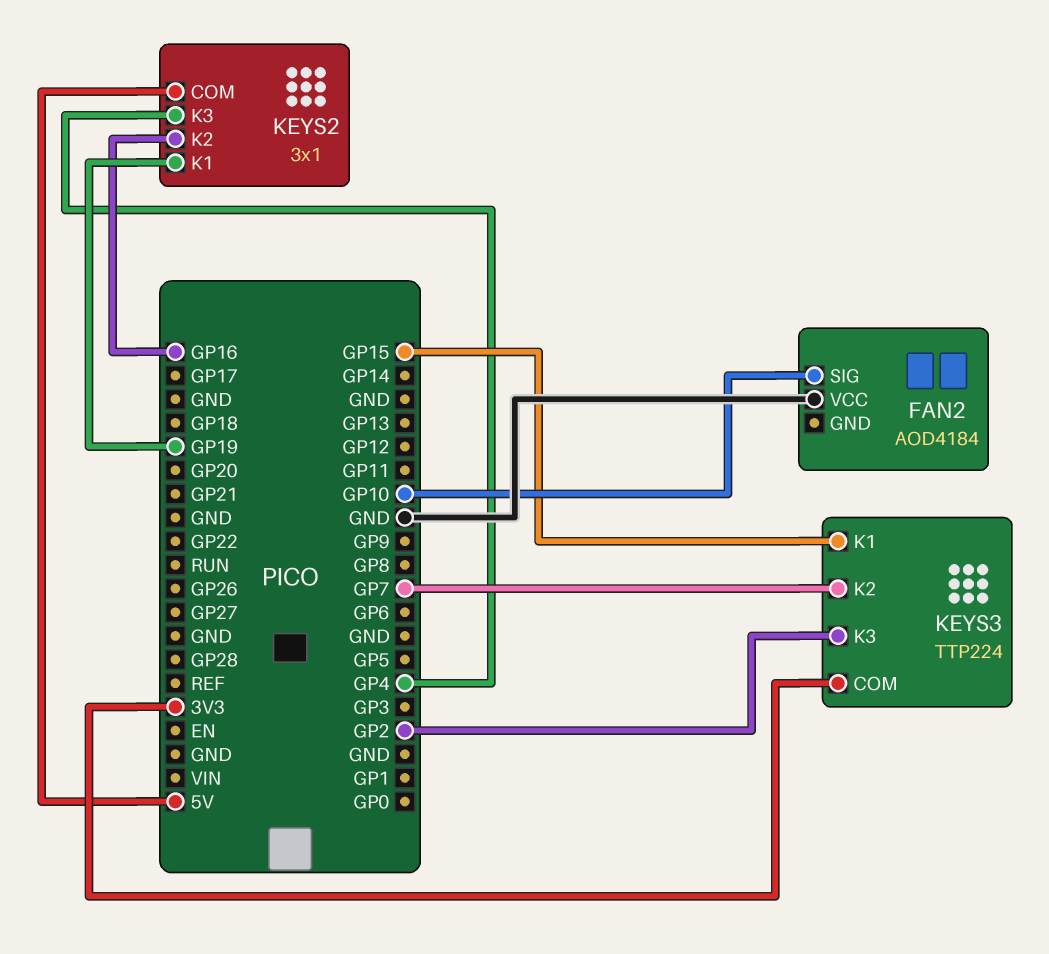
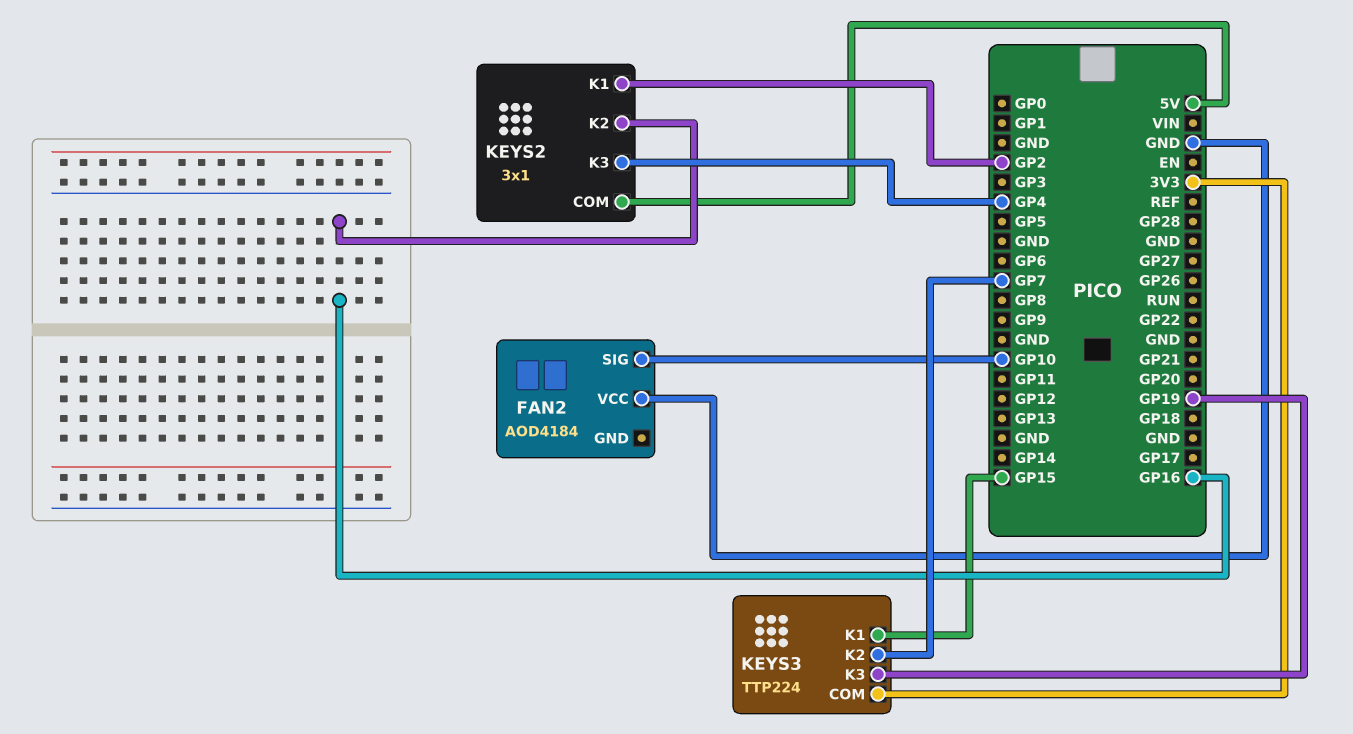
KEYS2 pin K1: GP19 -> GP2
KEYS3 pin K3: GP2 -> GP19

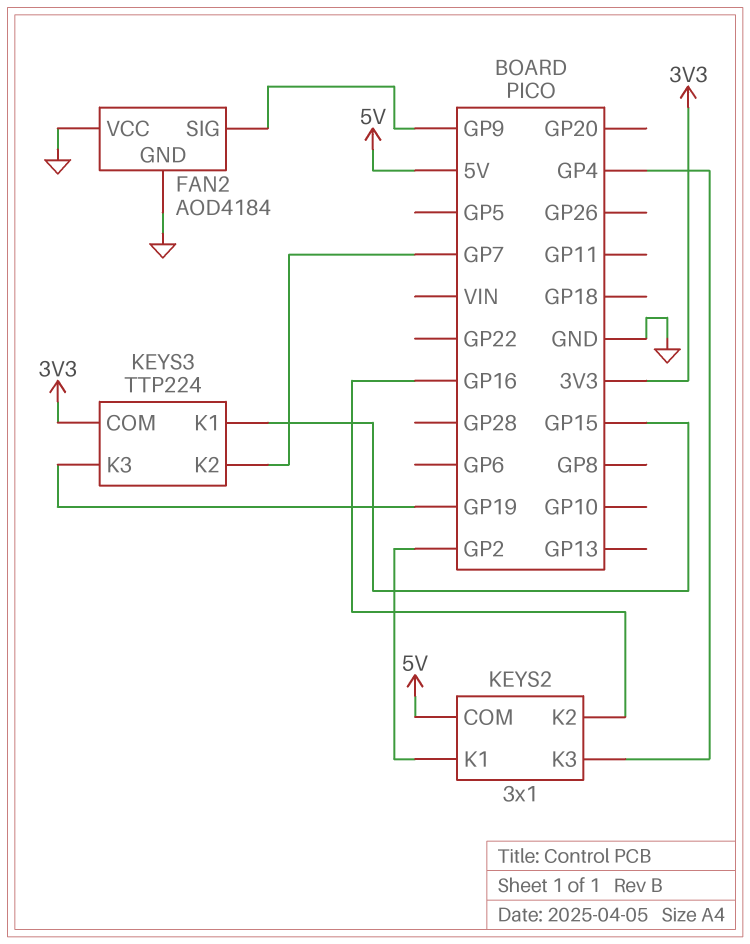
FAN2 pin GND: none -> GND
FAN2 pin SIG: GP10 -> GP9

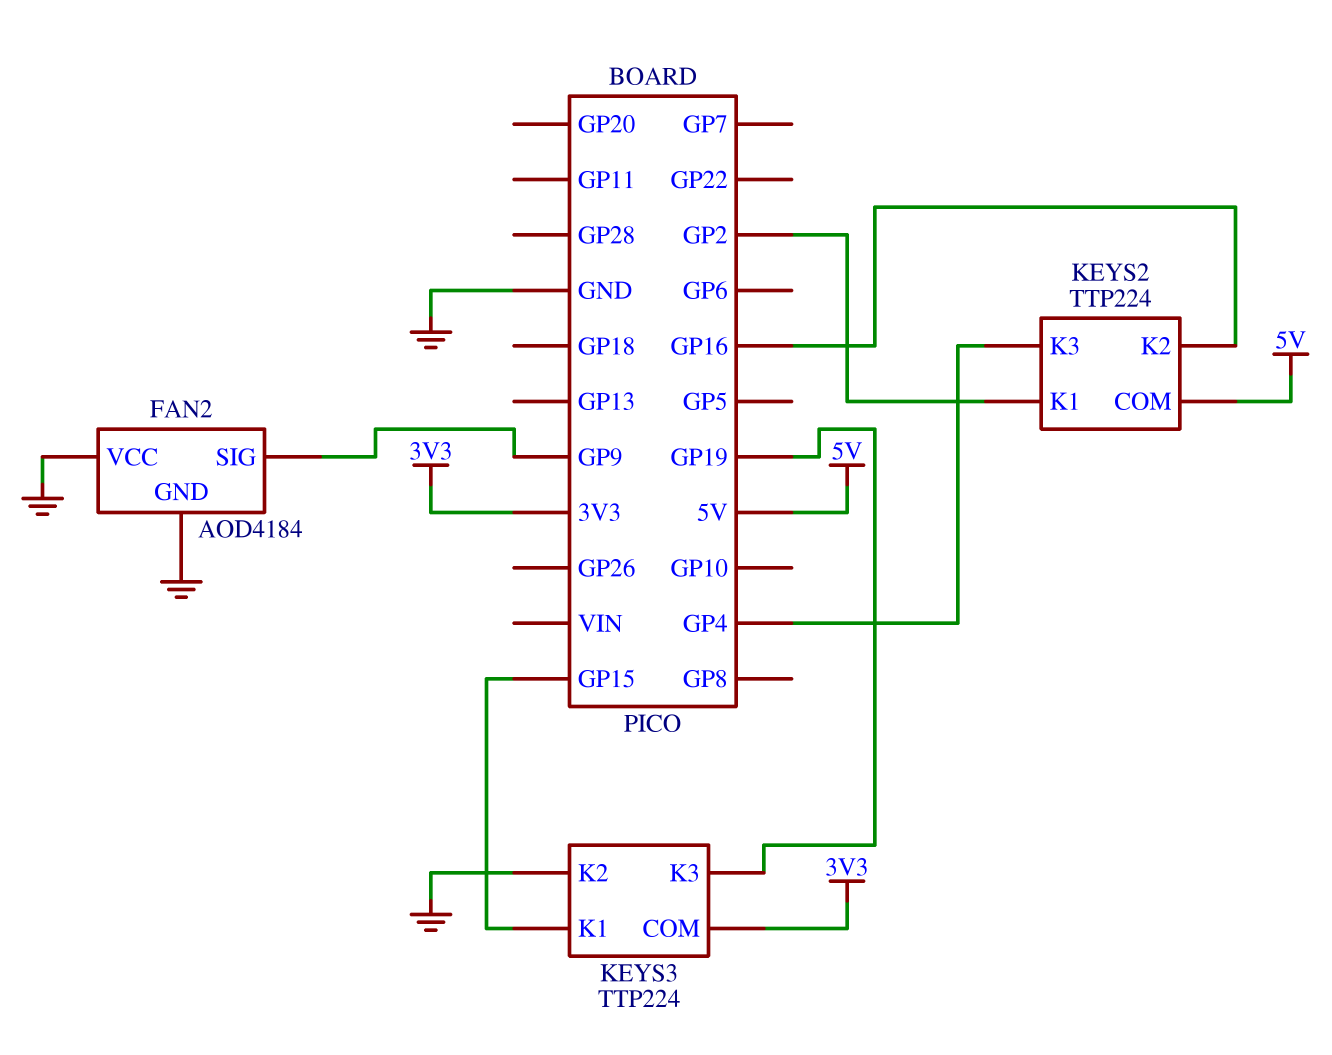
KEYS2: 3x1 -> TTP224
KEYS3 pin K2: GP7 -> GND

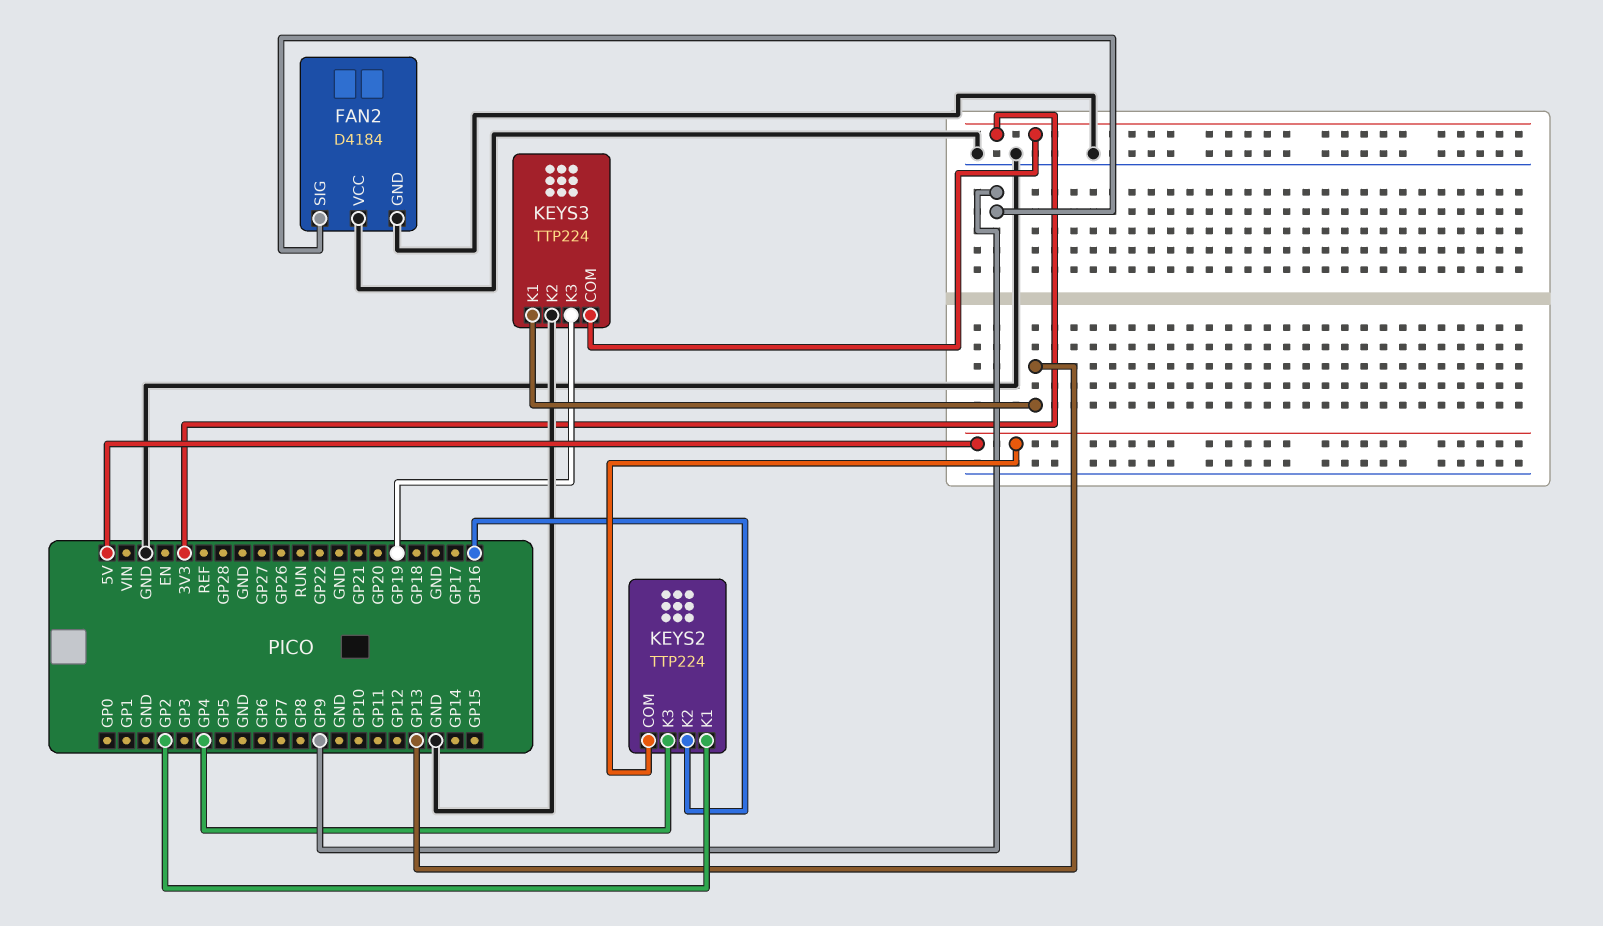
FAN2: AOD4184 -> D4184
KEYS3 pin K1: GP15 -> GP13

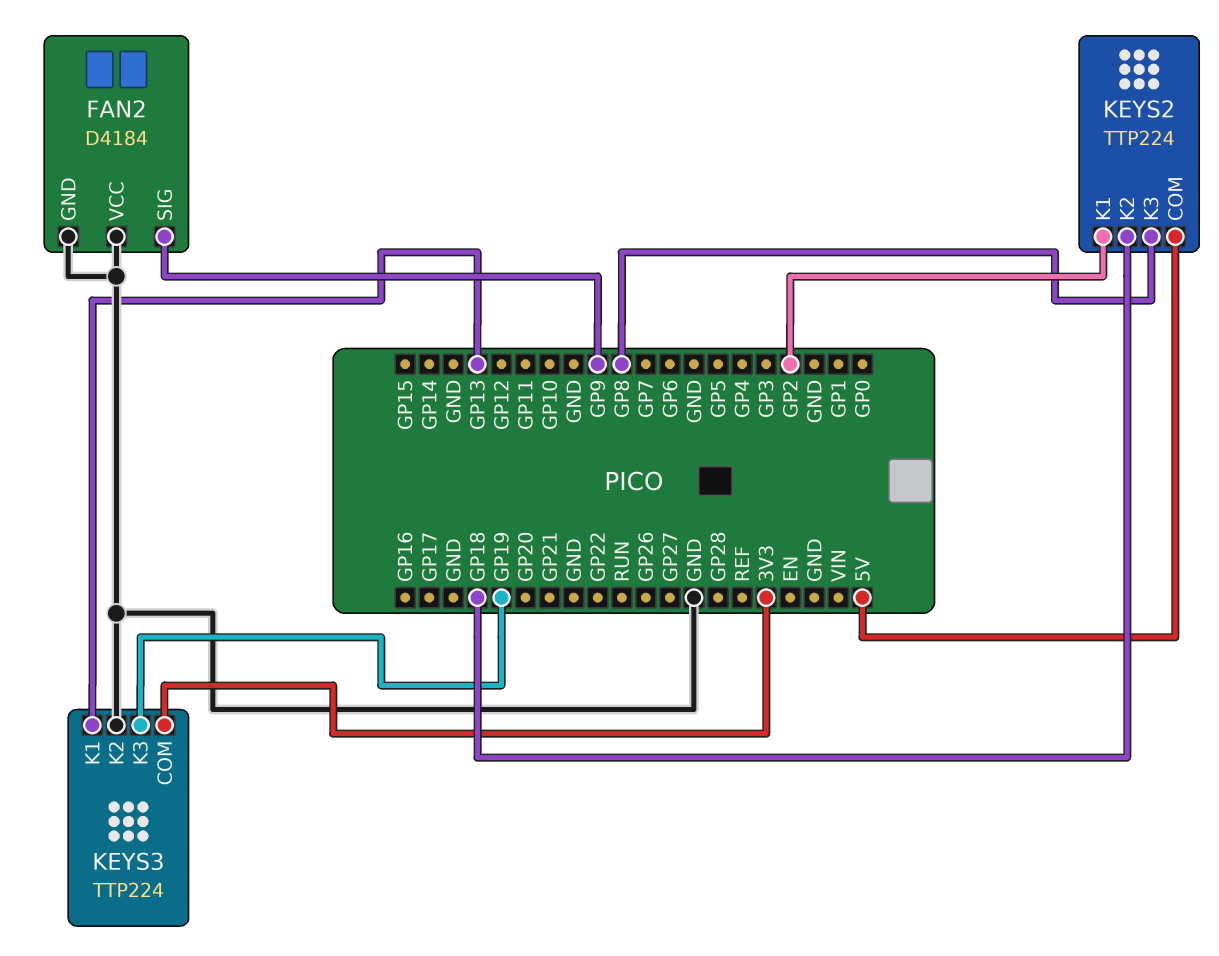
KEYS2 pin K2: GP16 -> GP18
KEYS2 pin K3: GP4 -> GP8

